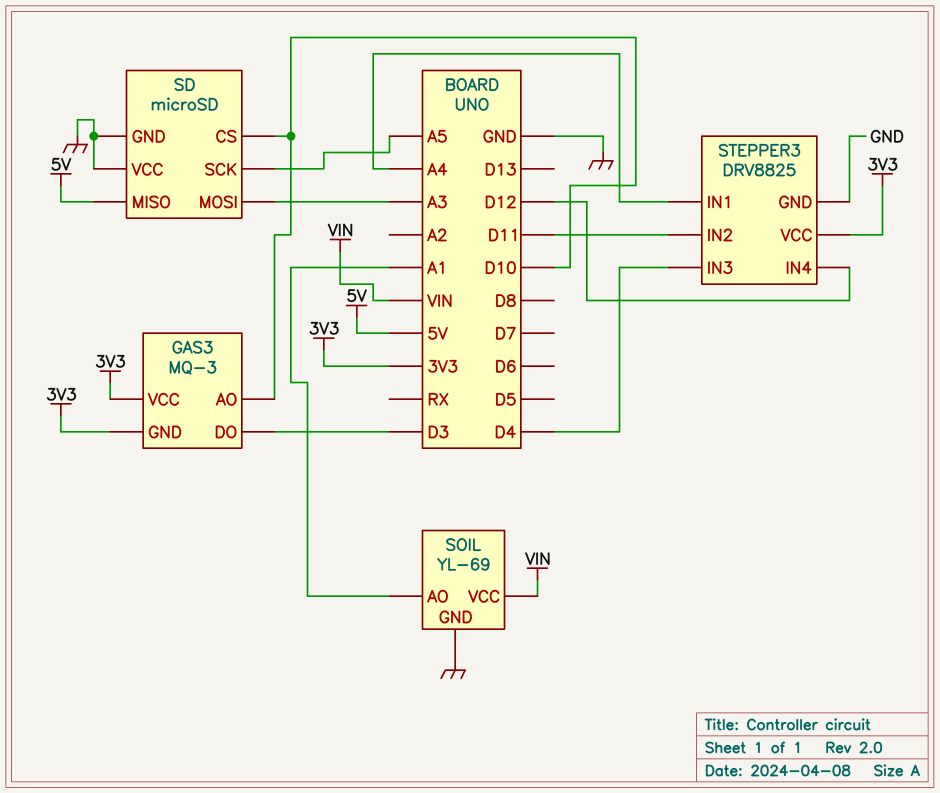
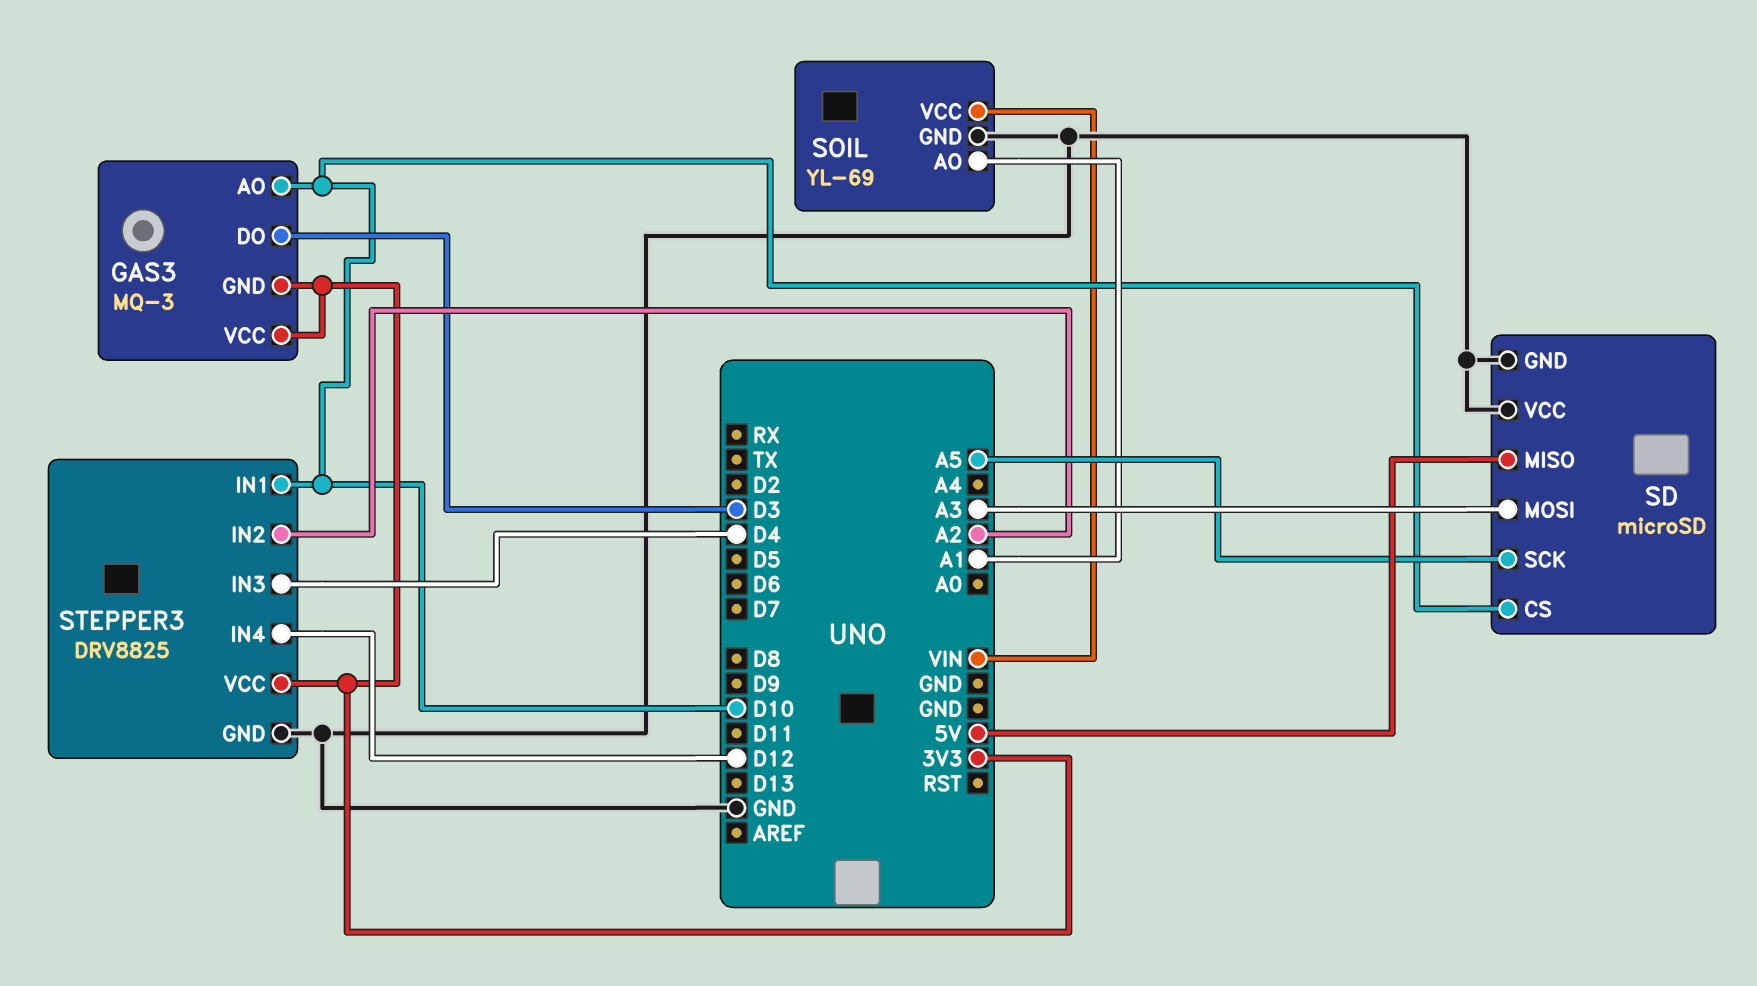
STEPPER3 pin IN1: A4 -> D10
STEPPER3 pin IN2: D11 -> A2

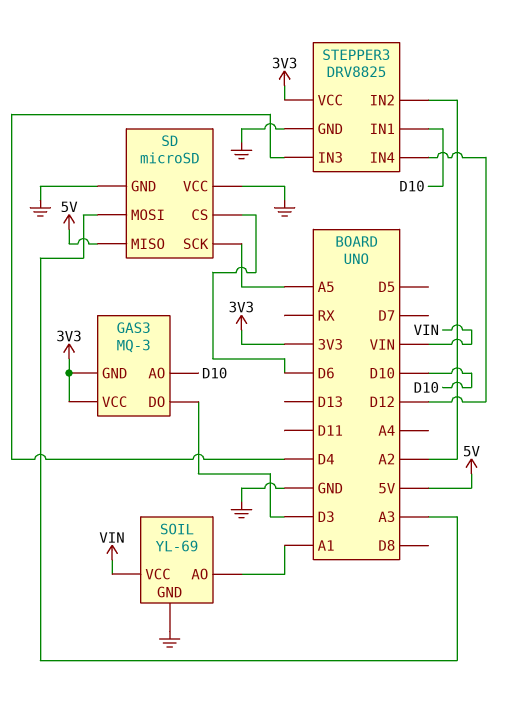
SD pin CS: D10 -> D6

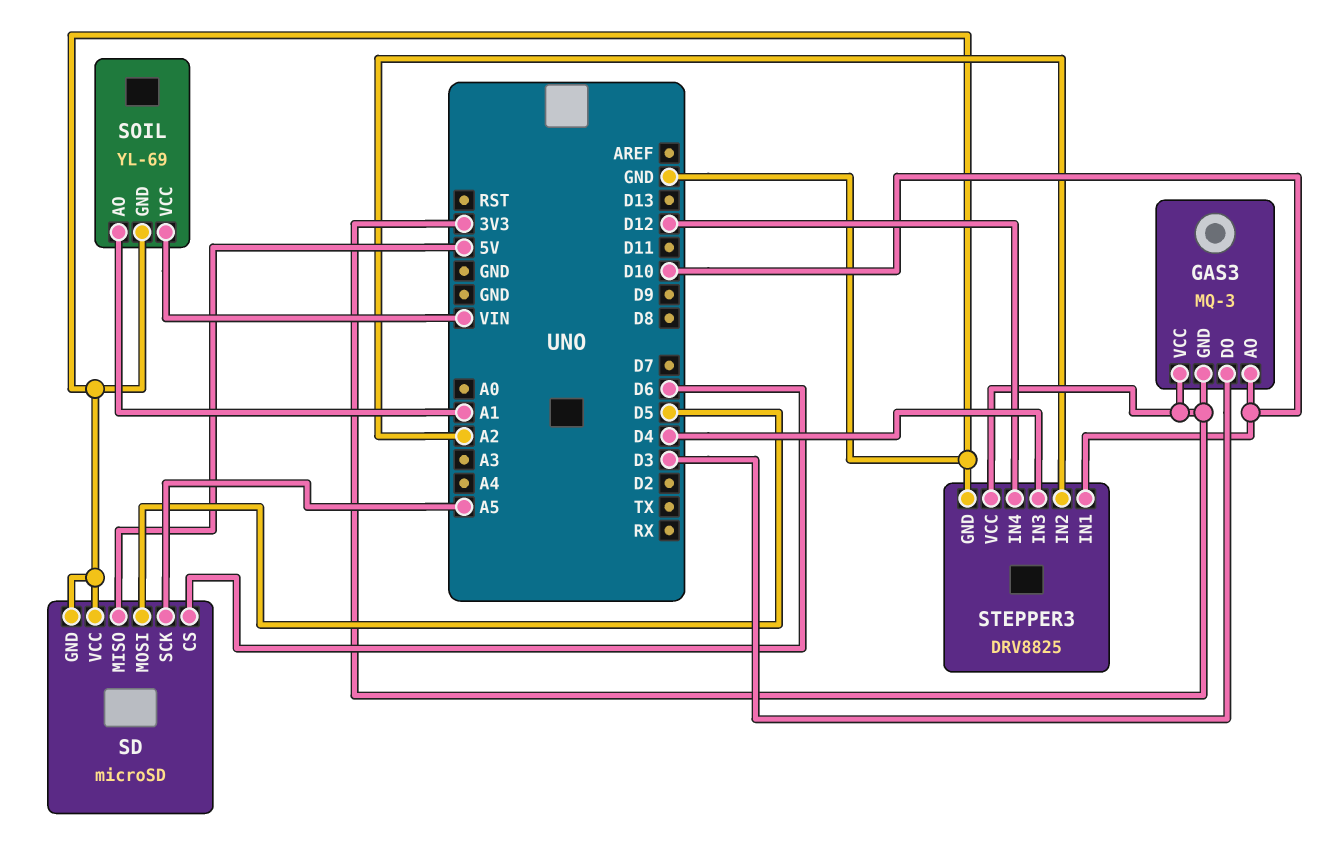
SD pin MOSI: A3 -> D5

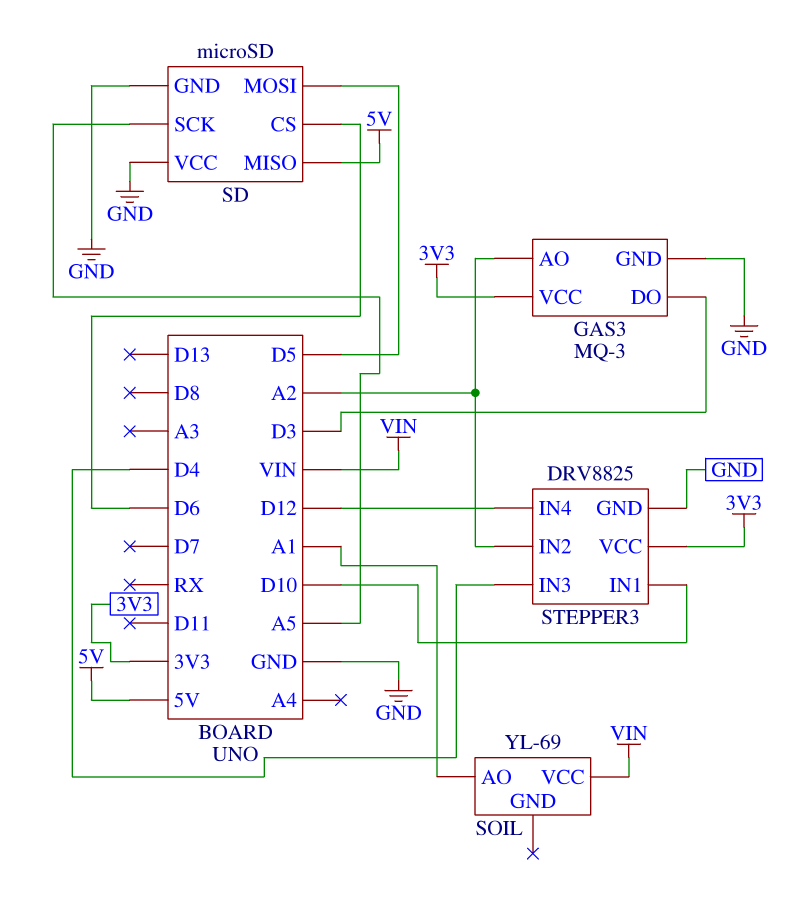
GAS3 pin AO: D10 -> A2
GAS3 pin GND: 3V3 -> GND
SOIL pin GND: GND -> none

